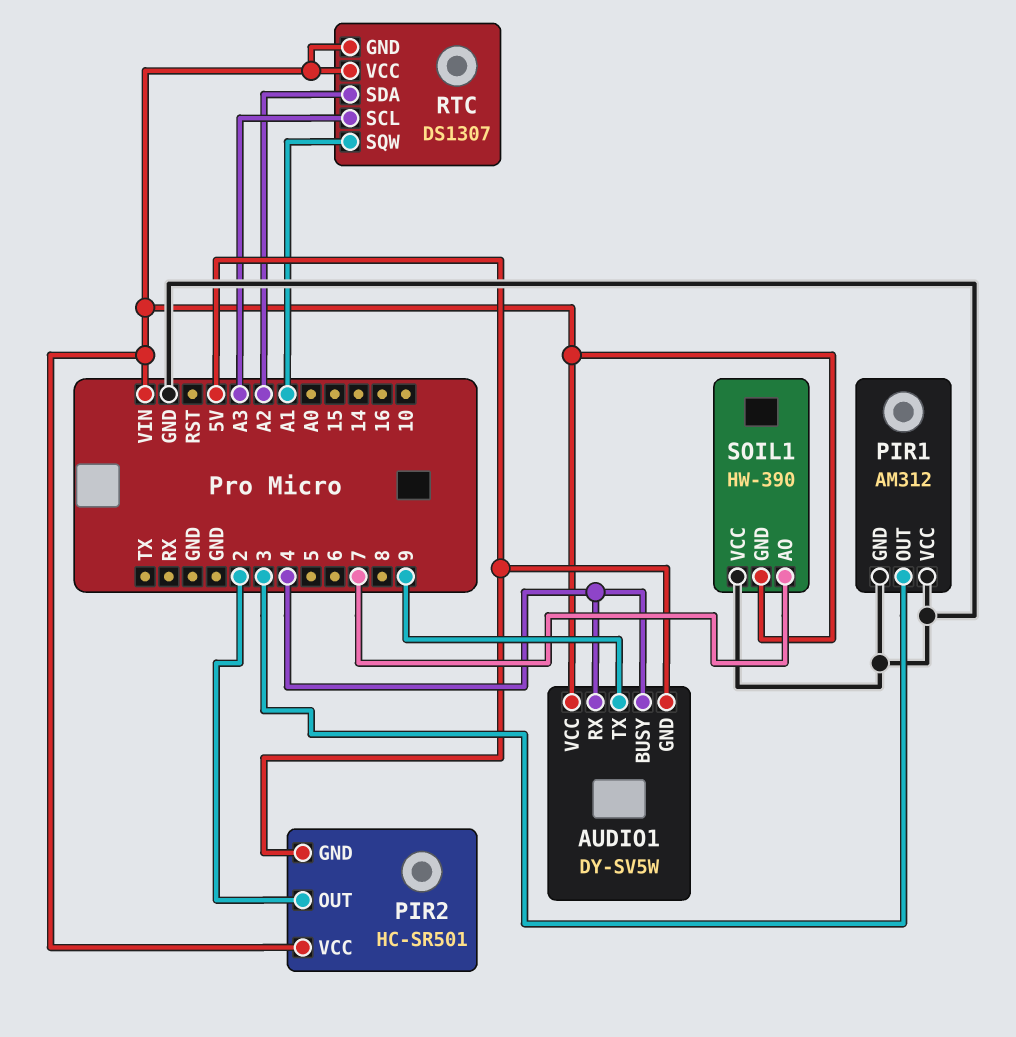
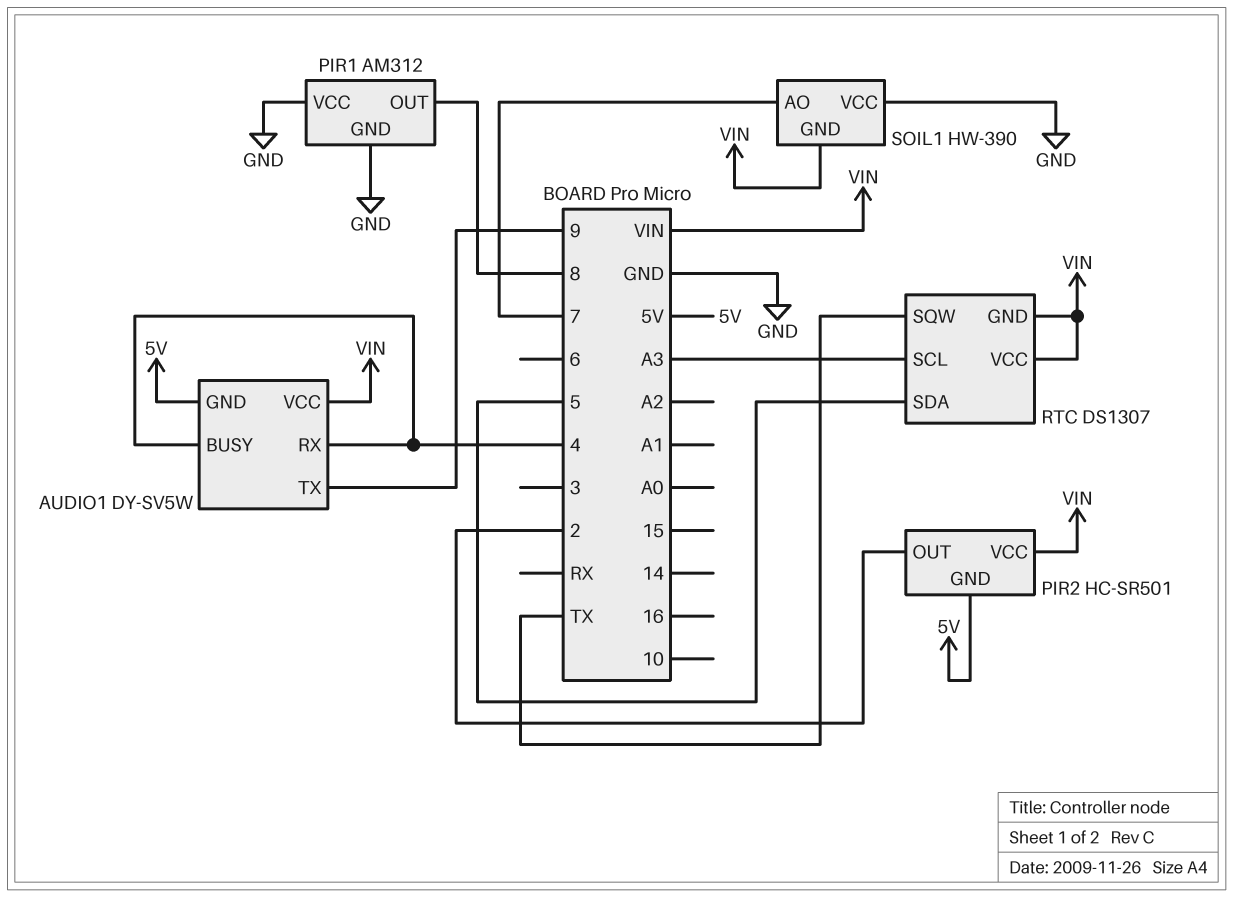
PIR1 pin OUT: 3 -> 8
RTC pin SDA: A2 -> 5
RTC pin SQW: A1 -> TX

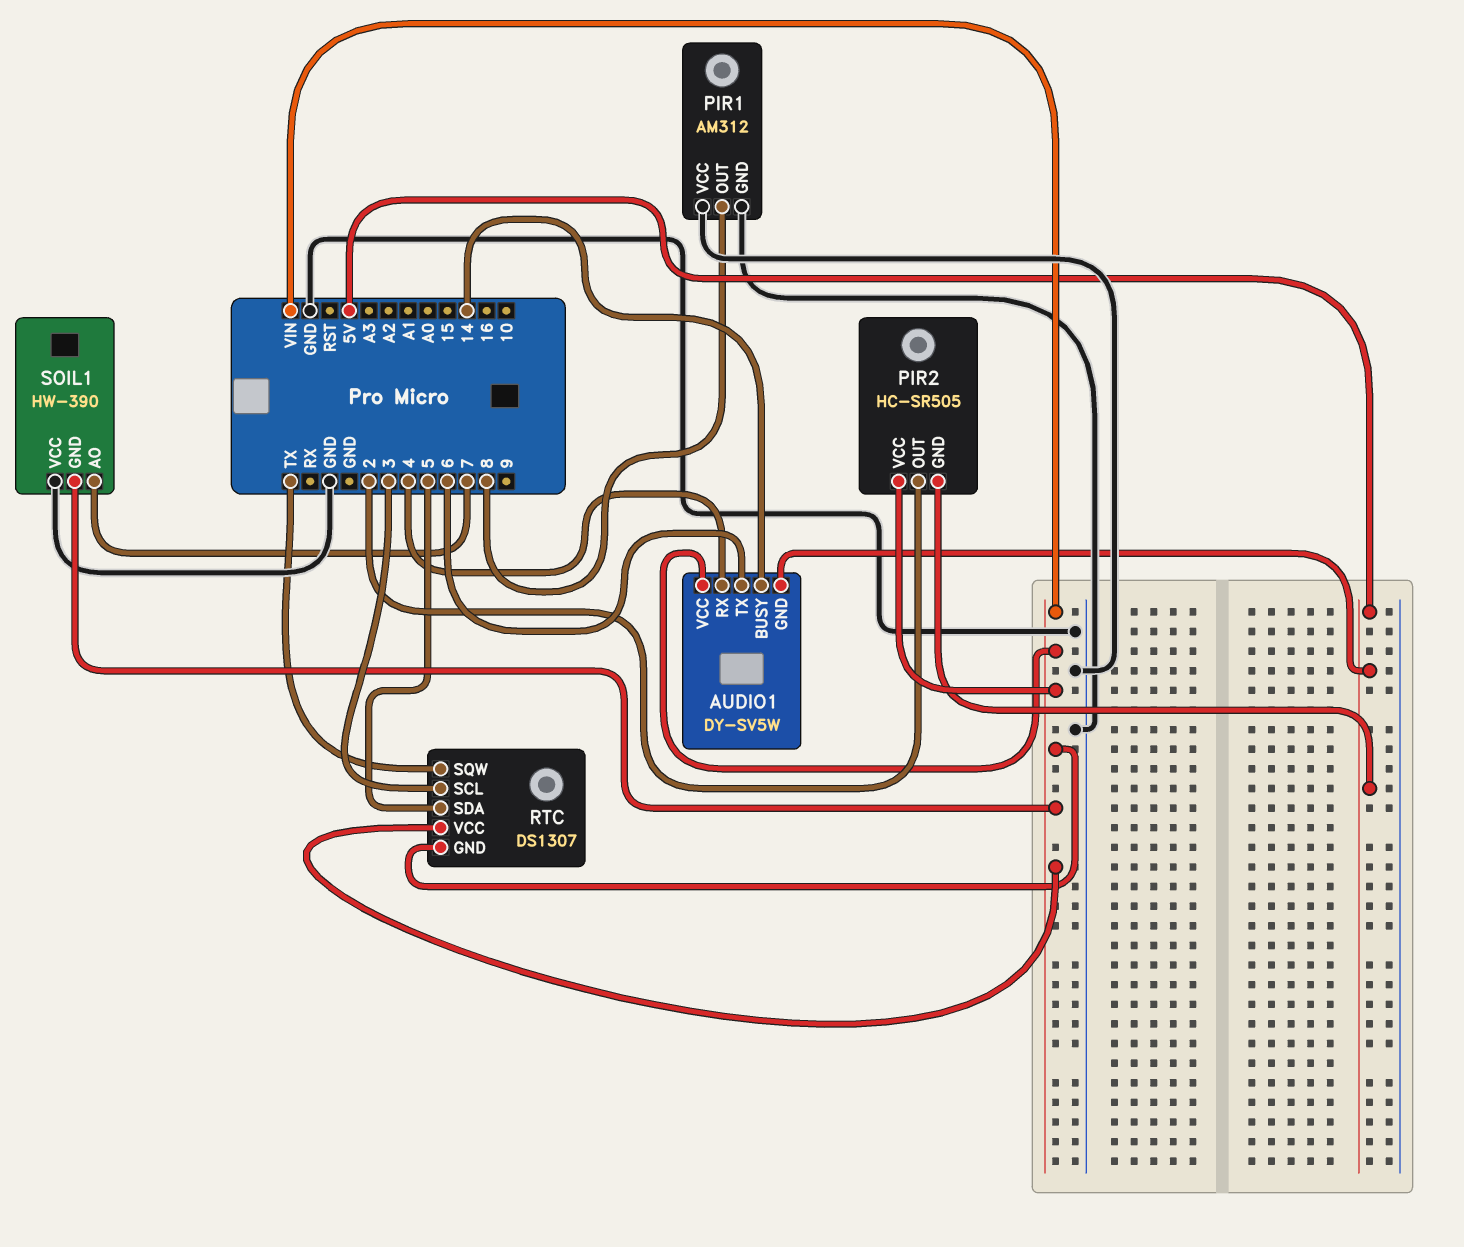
AUDIO1 pin BUSY: 4 -> 14
AUDIO1 pin TX: 9 -> 6
PIR2: HC-SR501 -> HC-SR505
RTC pin SCL: A3 -> 3

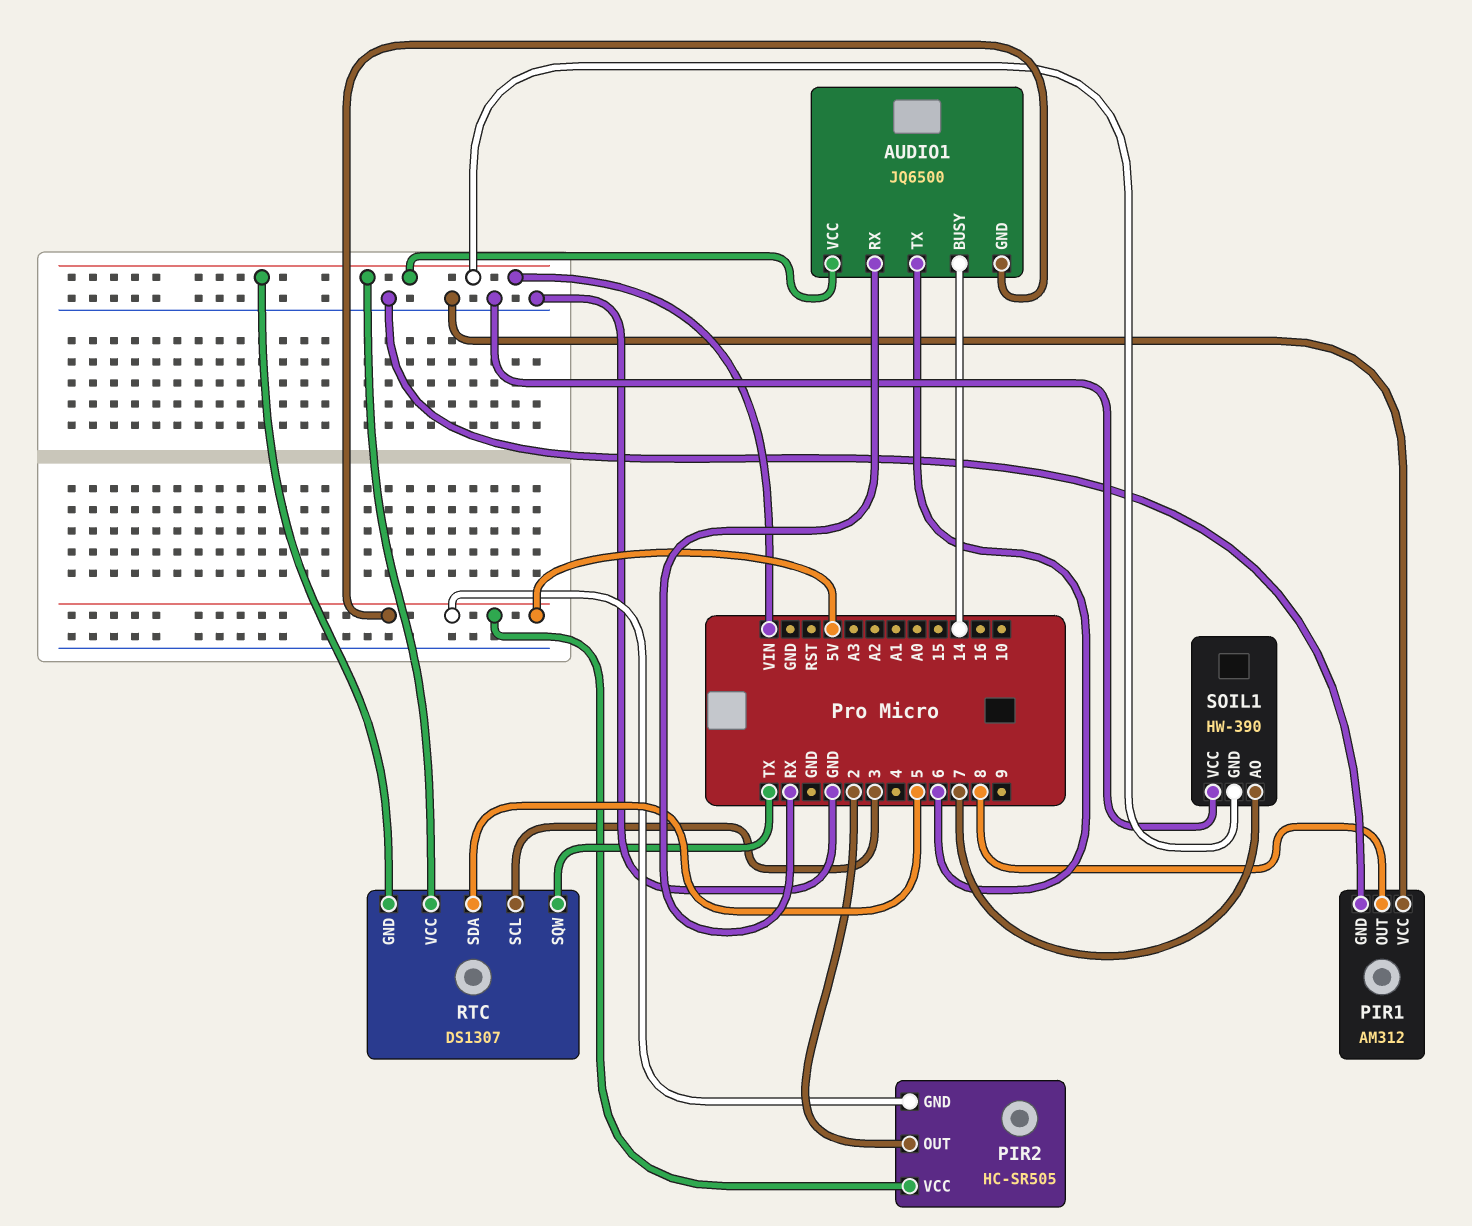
AUDIO1: DY-SV5W -> JQ6500
AUDIO1 pin RX: 4 -> RX
PIR2 pin VCC: VIN -> 5V

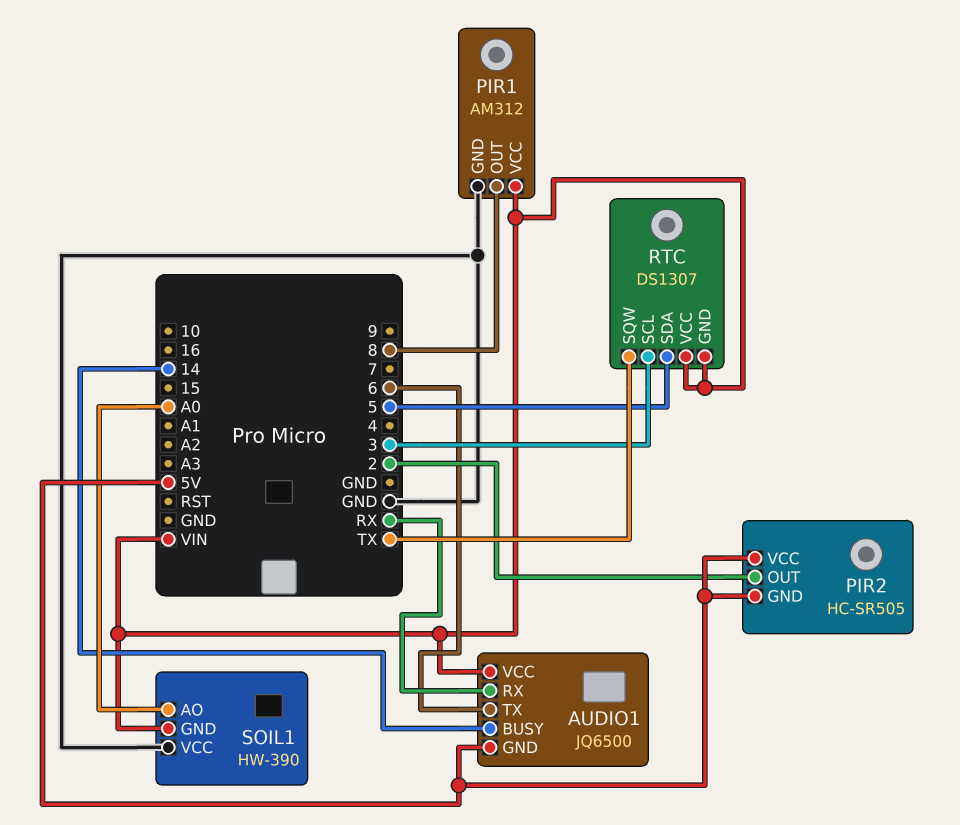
PIR1 pin VCC: GND -> VIN
SOIL1 pin AO: 7 -> A0

